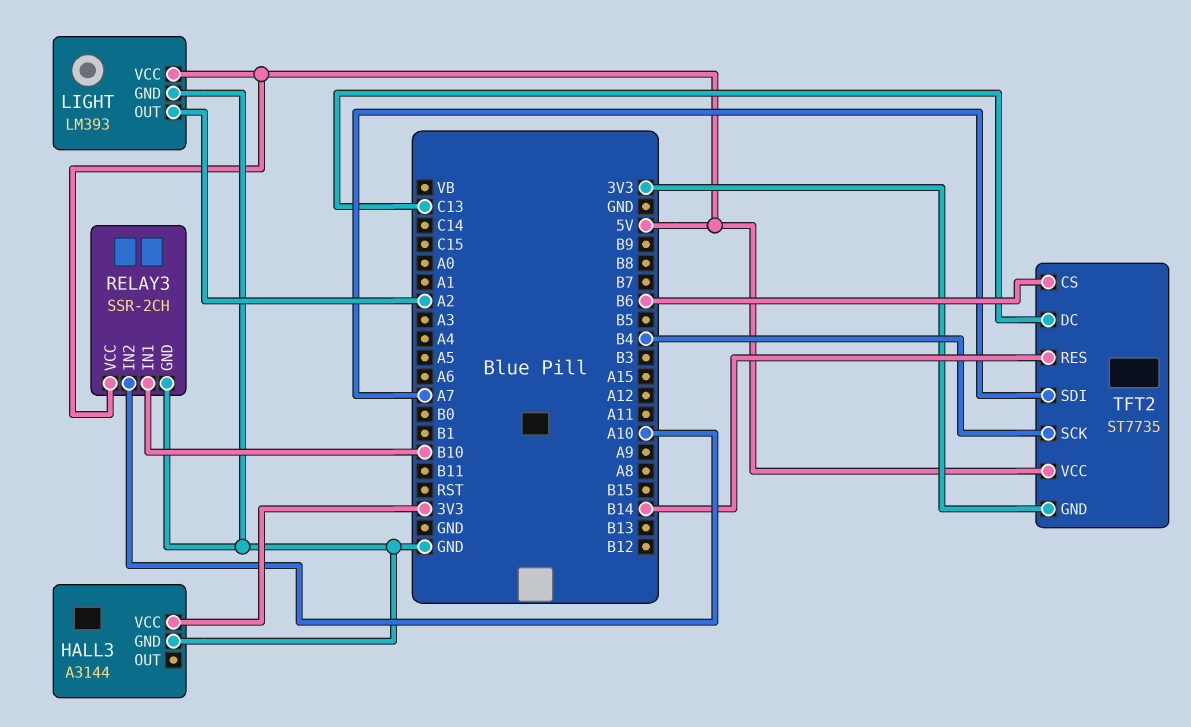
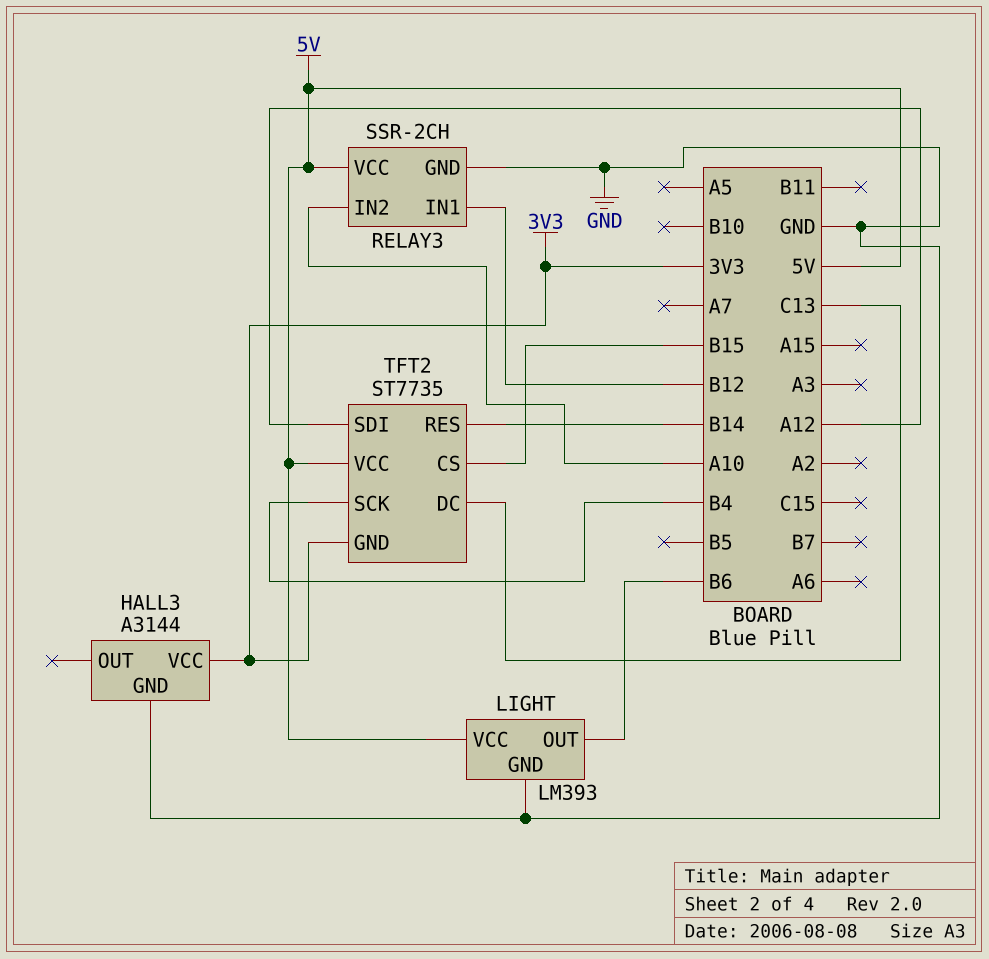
LIGHT pin OUT: A2 -> B6
RELAY3 pin IN1: B10 -> B12
TFT2 pin CS: B6 -> B15
TFT2 pin SDI: A7 -> A12

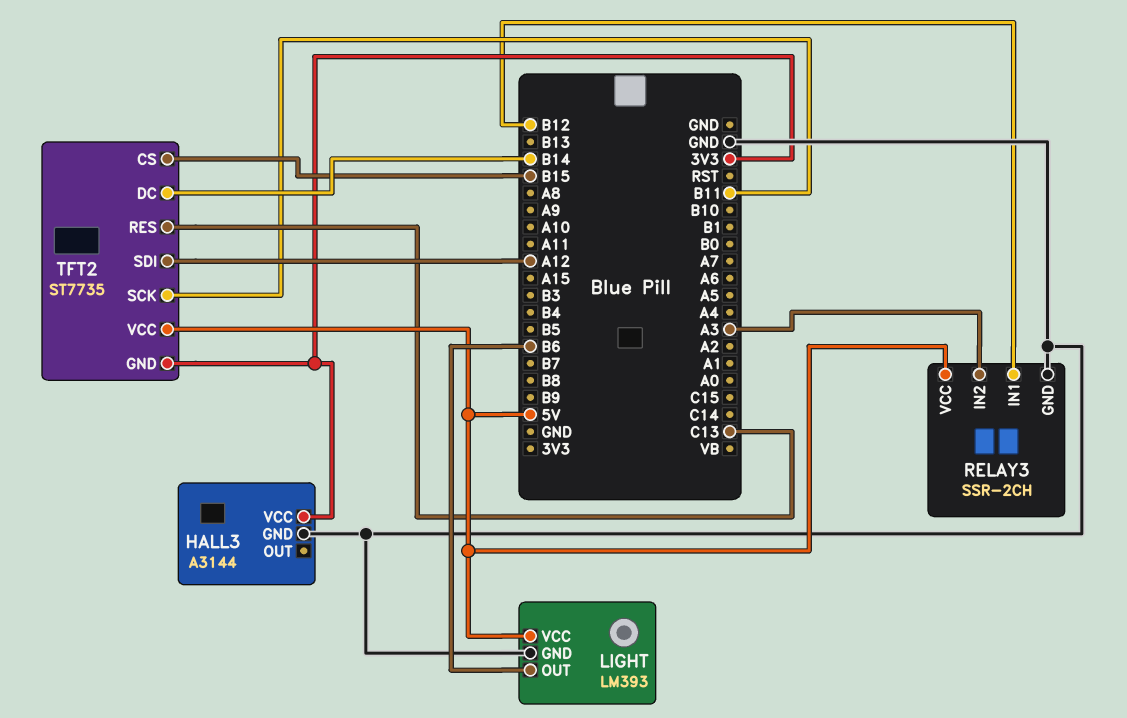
RELAY3 pin IN2: A10 -> A3
TFT2 pin DC: C13 -> B14
TFT2 pin RES: B14 -> C13
TFT2 pin SCK: B4 -> B11

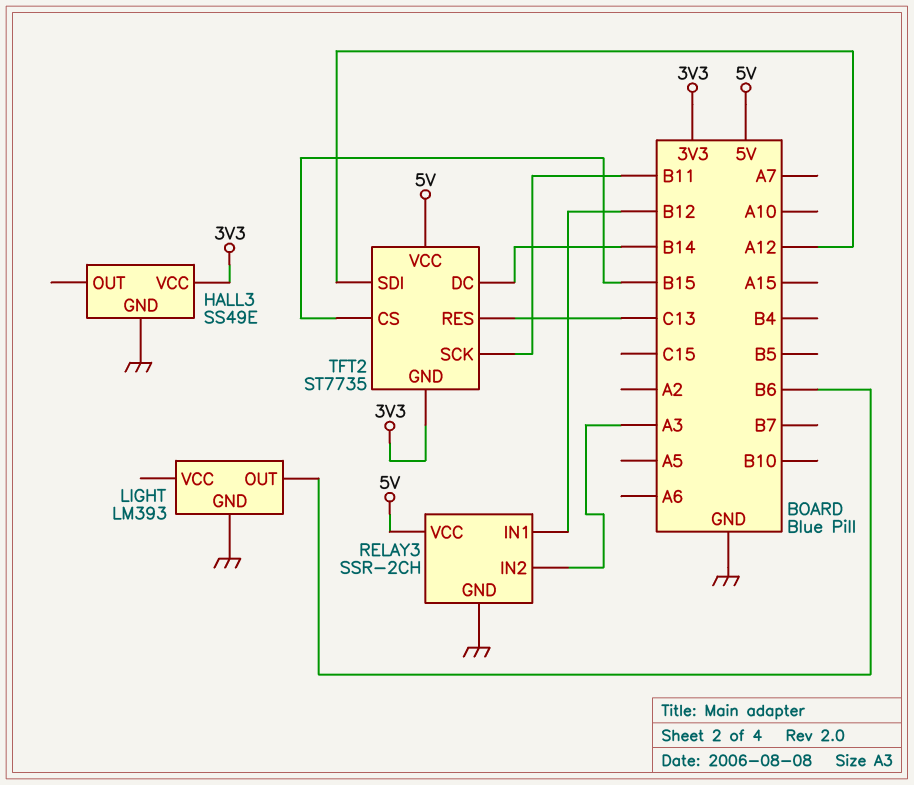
HALL3: A3144 -> SS49E
LIGHT pin VCC: 5V -> none

